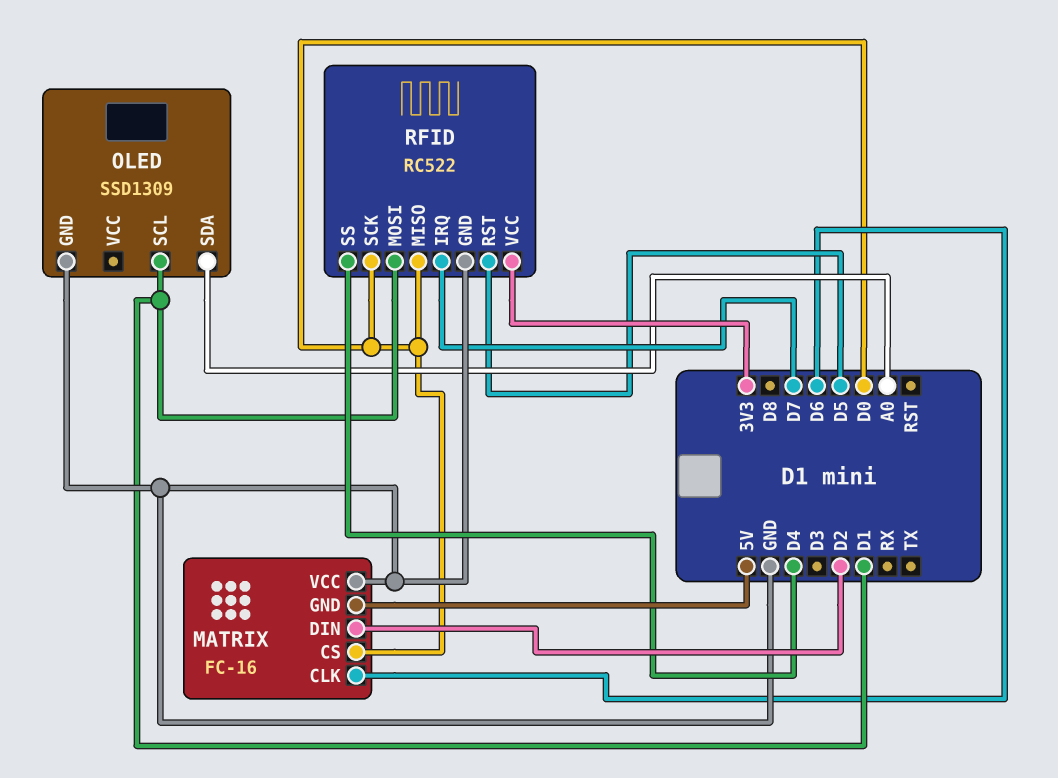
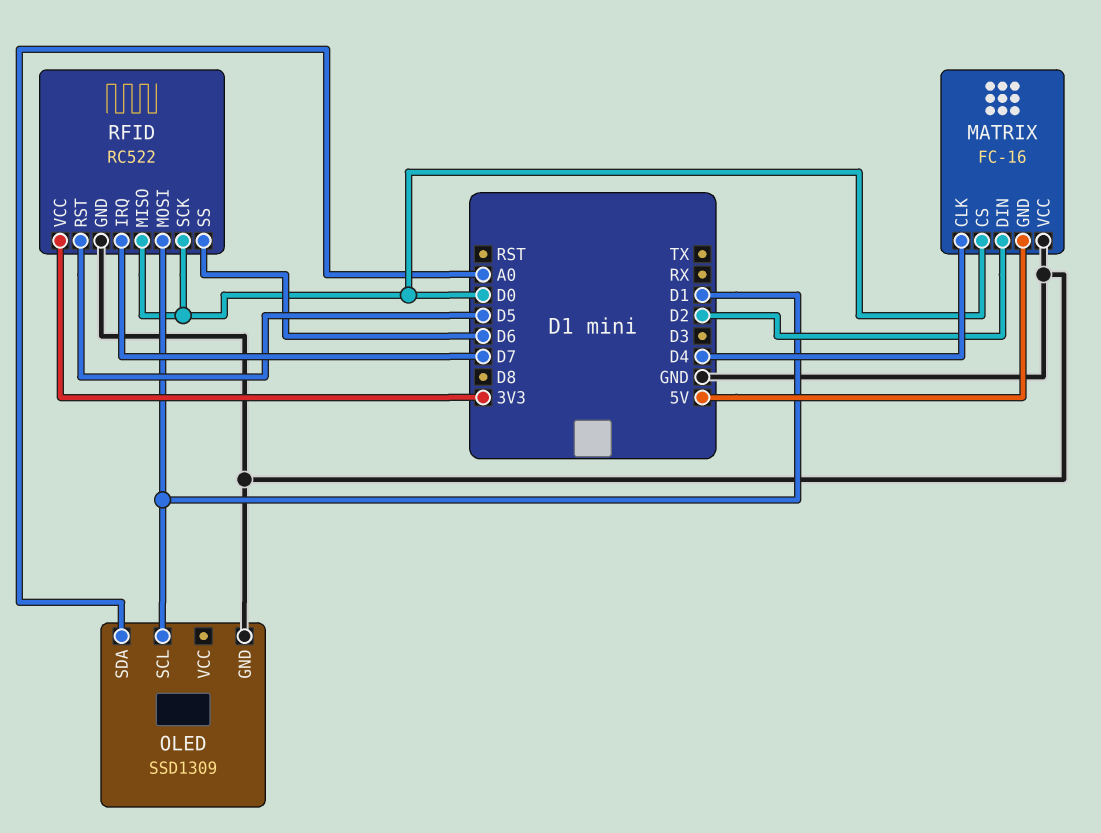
MATRIX pin CLK: D6 -> D4
RFID pin SS: D4 -> D6

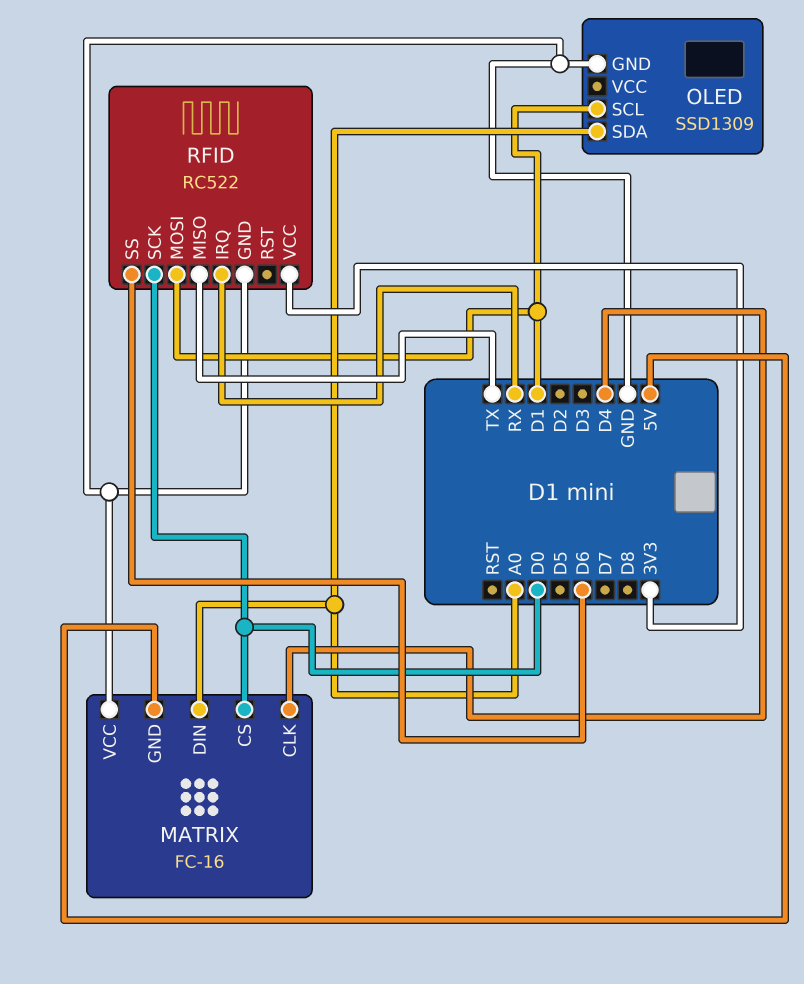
MATRIX pin DIN: D2 -> A0
RFID pin IRQ: D7 -> RX
RFID pin MISO: D0 -> TX
RFID pin RST: D5 -> none

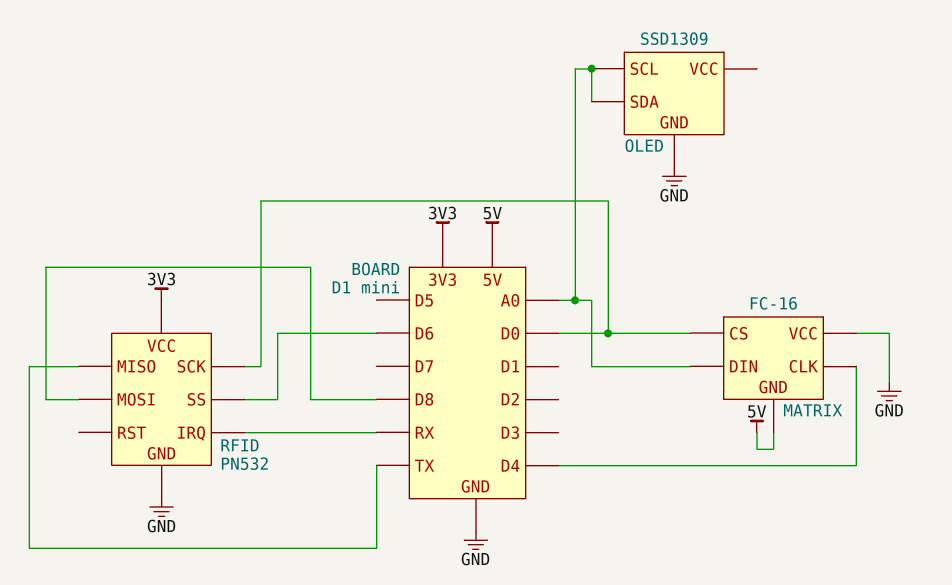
OLED pin SCL: D1 -> A0
RFID: RC522 -> PN532
RFID pin MOSI: D1 -> D8

